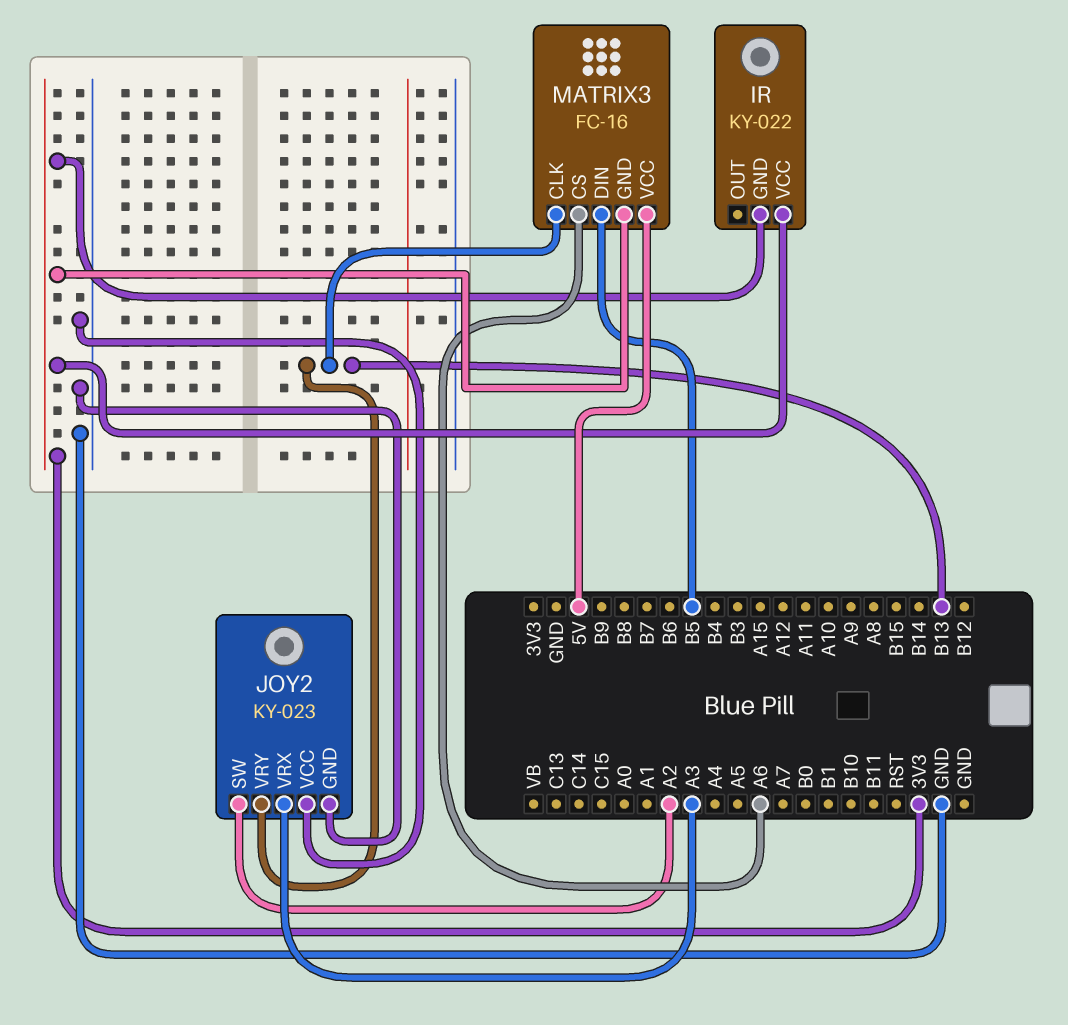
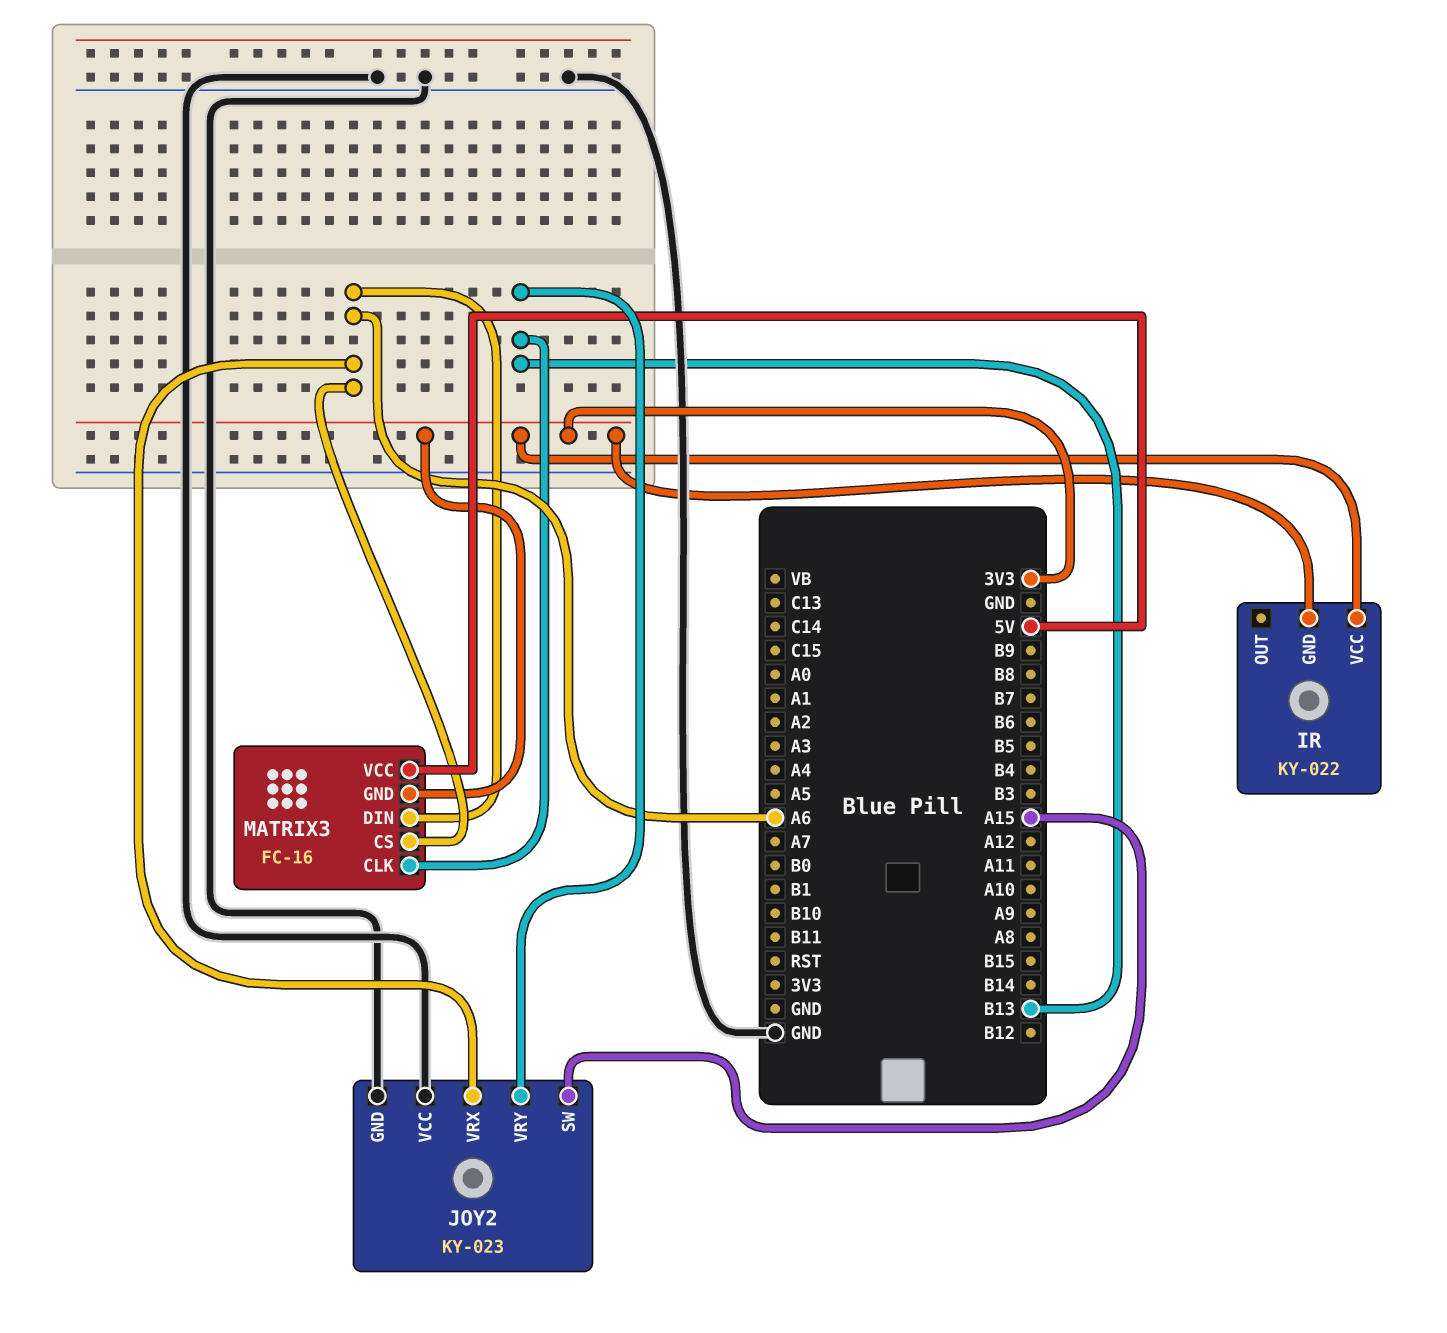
JOY2 pin SW: A2 -> A15
JOY2 pin VRX: A3 -> A6
MATRIX3 pin DIN: B5 -> A6

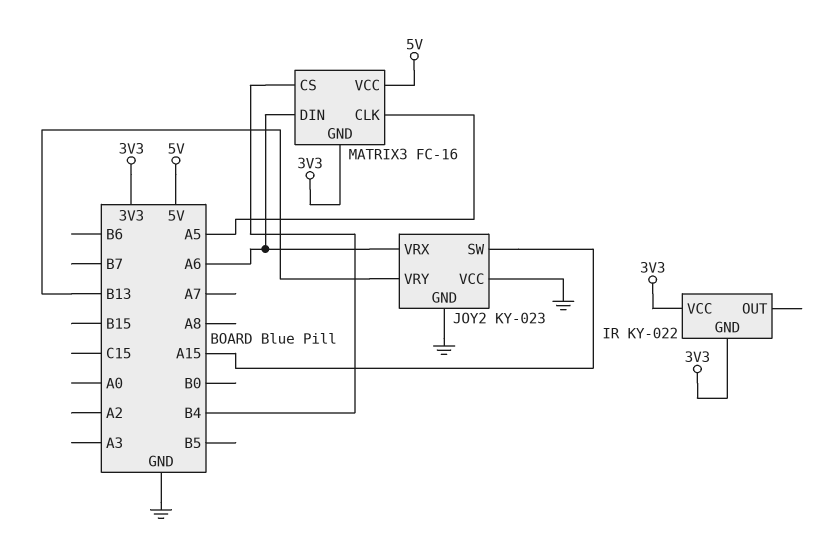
MATRIX3 pin CLK: B13 -> A5
MATRIX3 pin CS: A6 -> B4

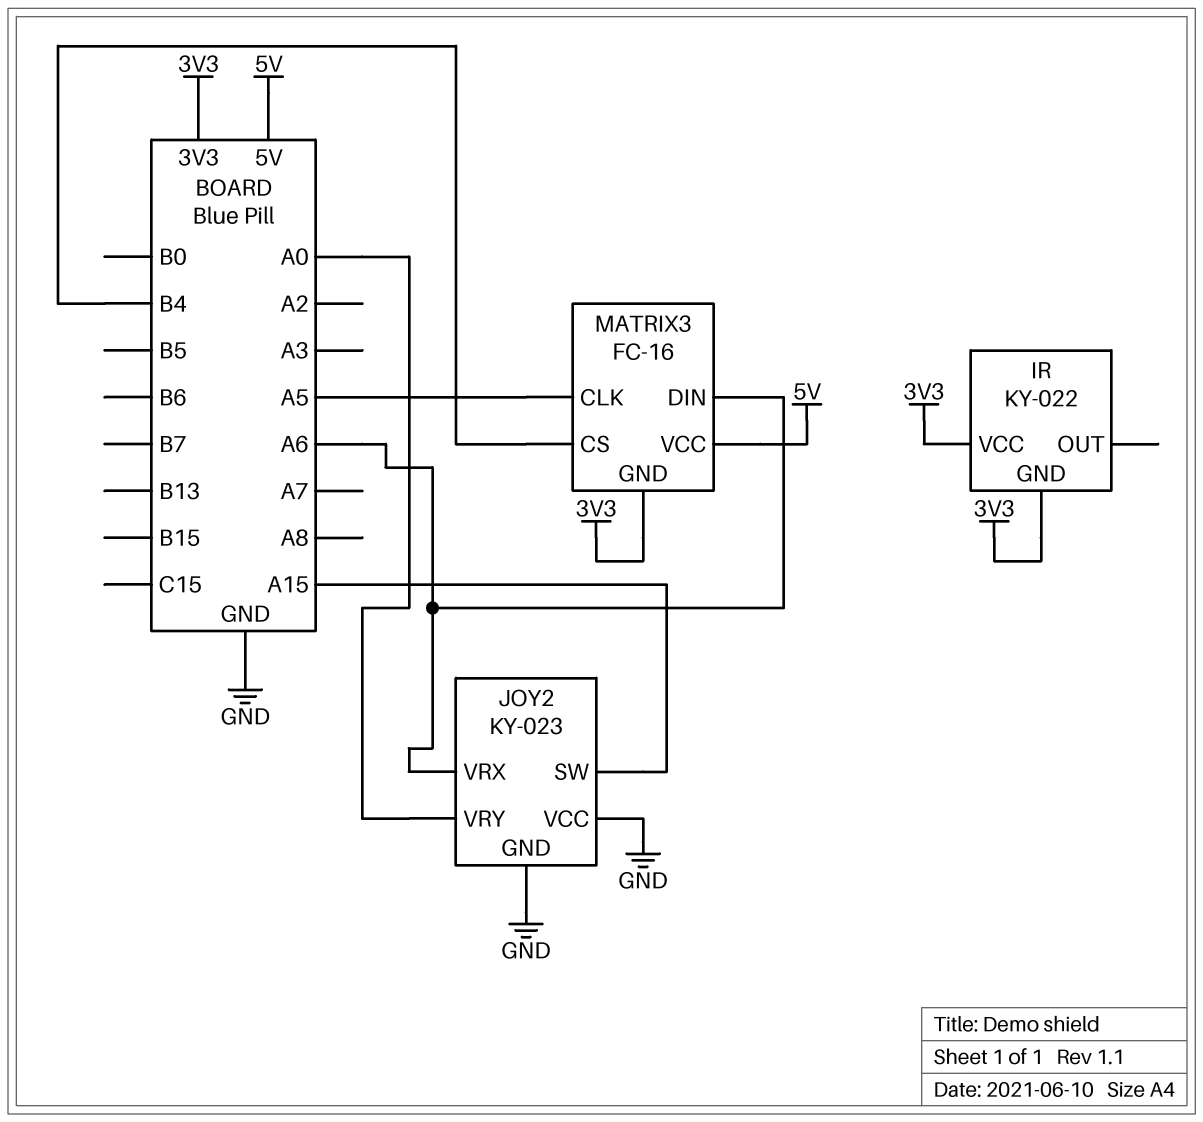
JOY2 pin VRY: B13 -> A0

